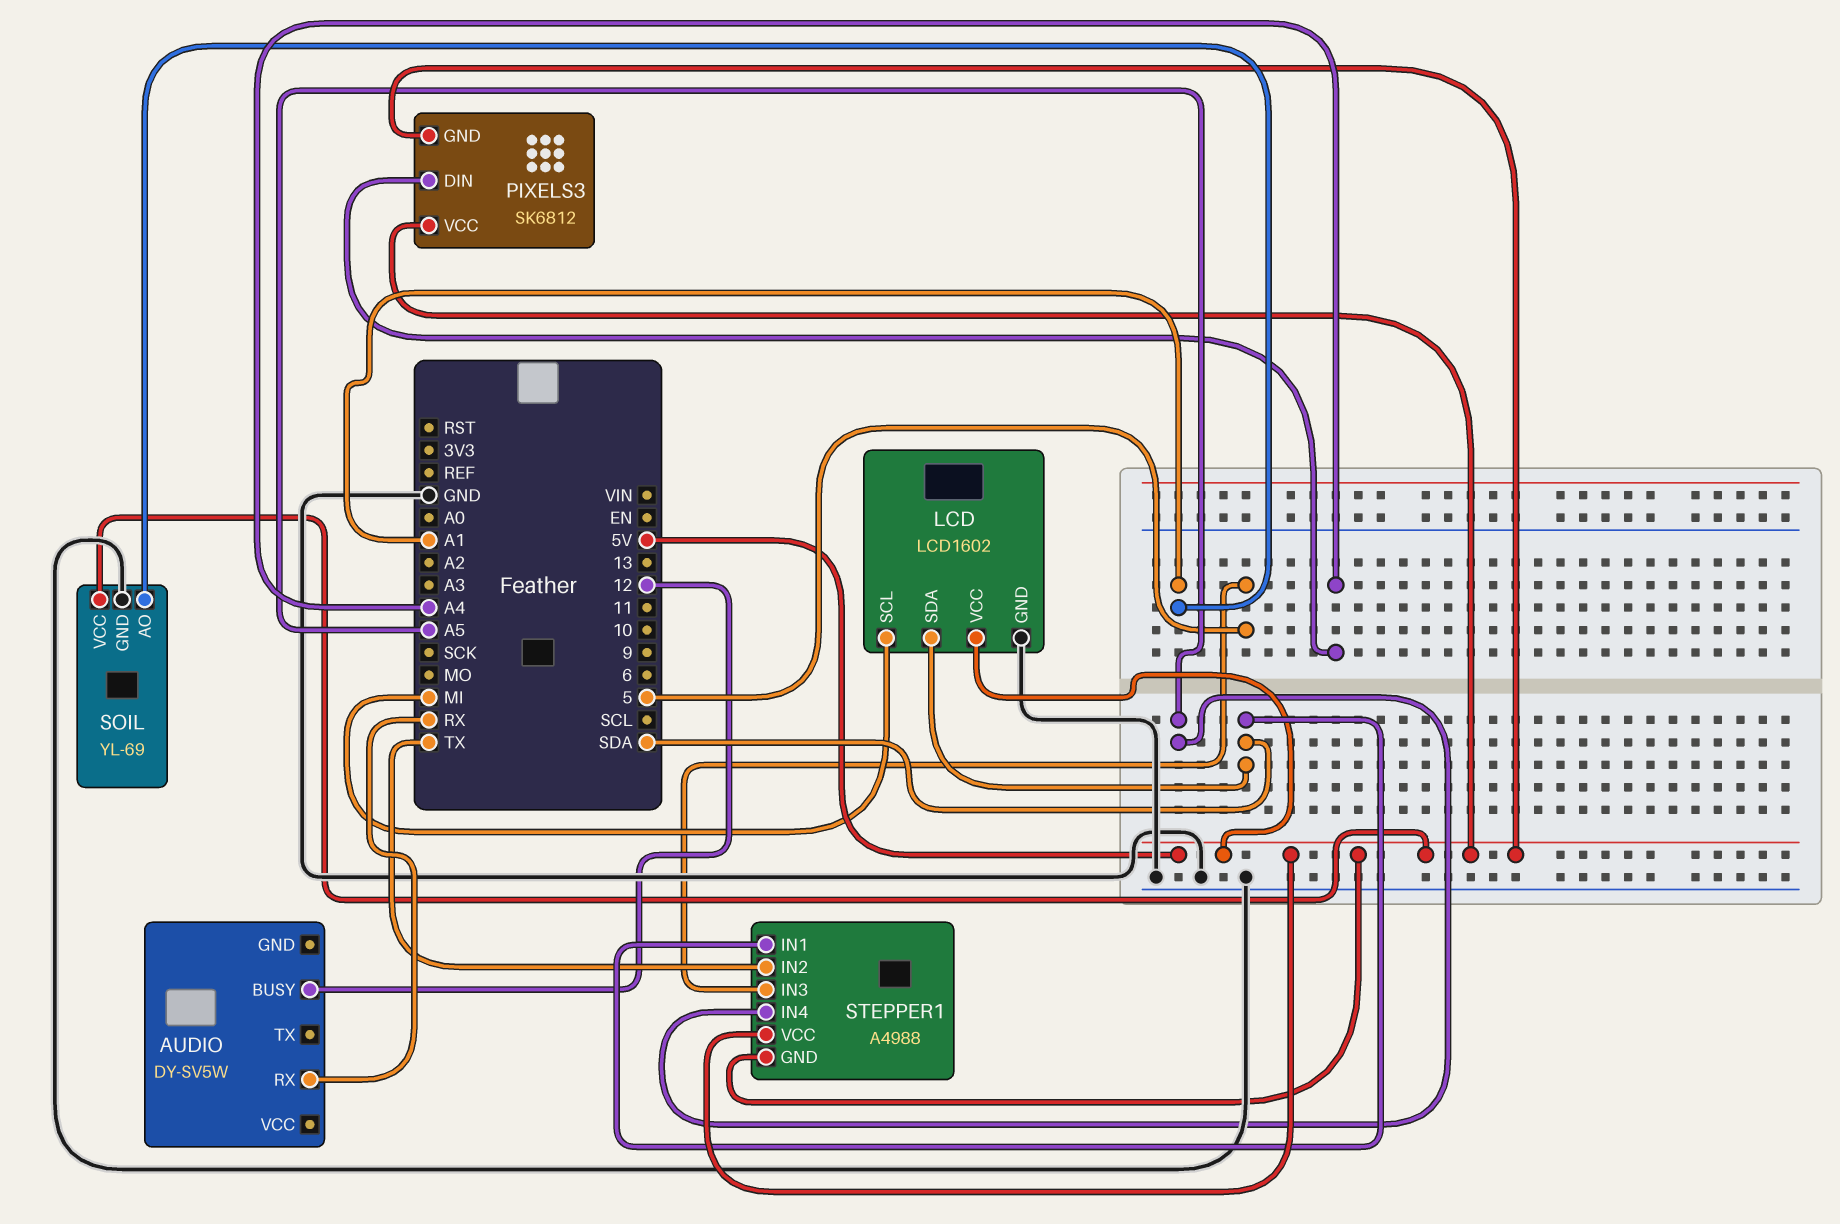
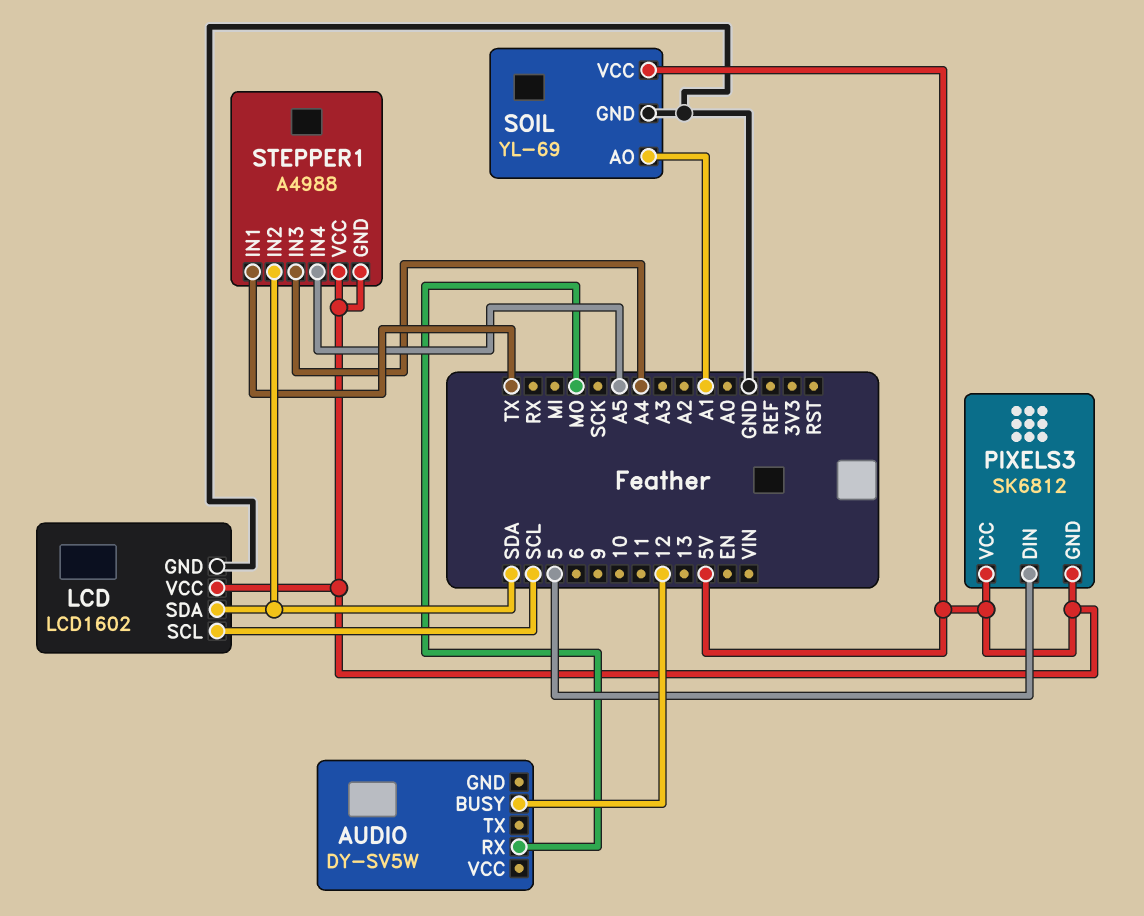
AUDIO pin RX: RX -> MO
LCD pin SCL: MI -> SCL
PIXELS3 pin DIN: A4 -> 5
STEPPER1 pin IN1: SDA -> TX
STEPPER1 pin IN2: TX -> SDA
STEPPER1 pin IN3: 5 -> A4

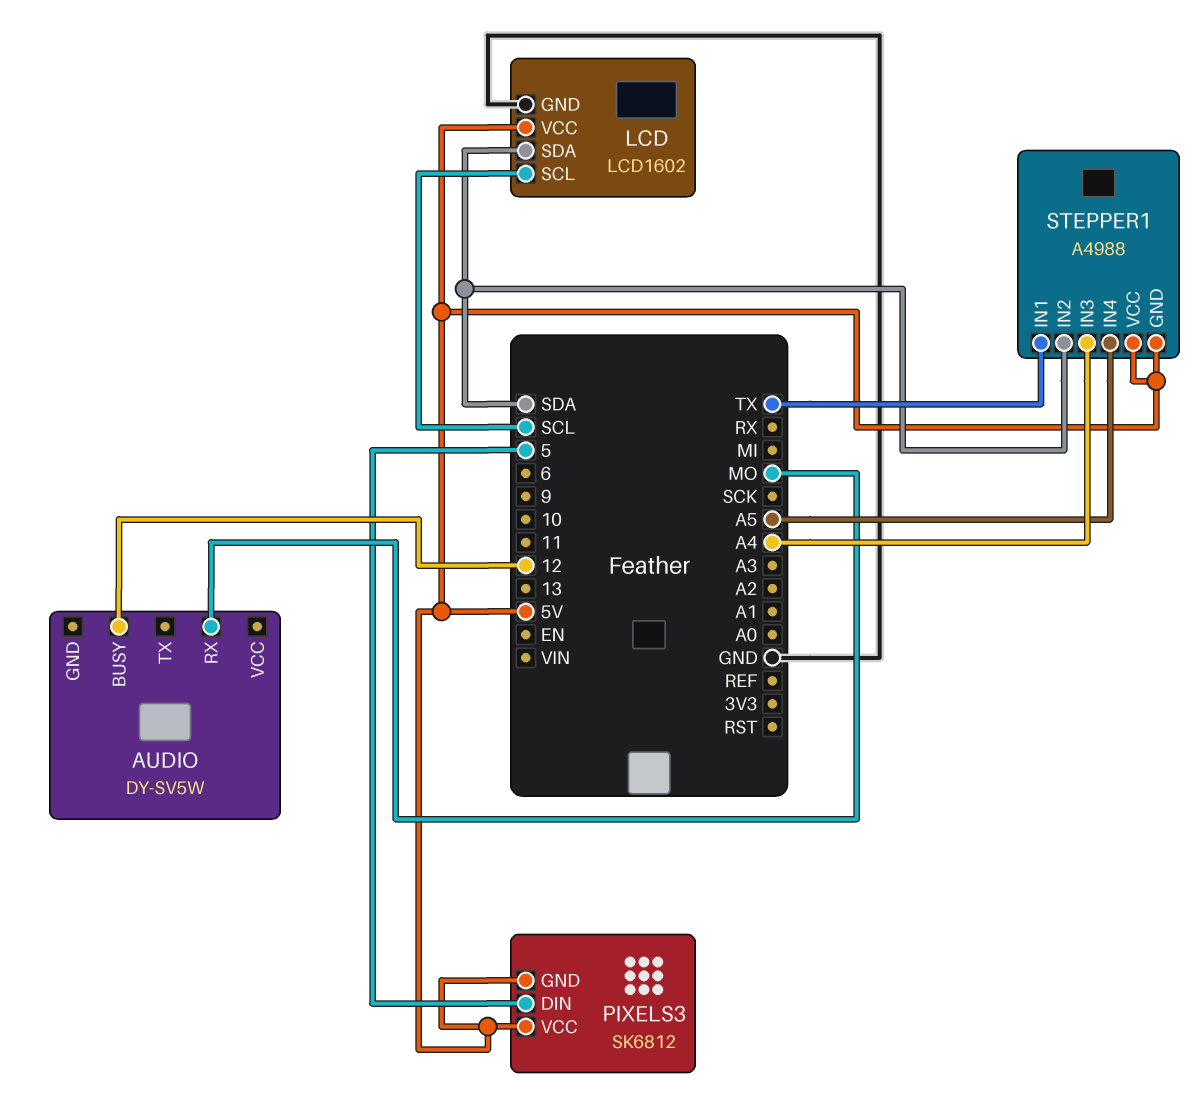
SOIL: YL-69 -> none
SOIL pin AO: A1 -> none
SOIL pin GND: GND -> none
SOIL pin VCC: 5V -> none

